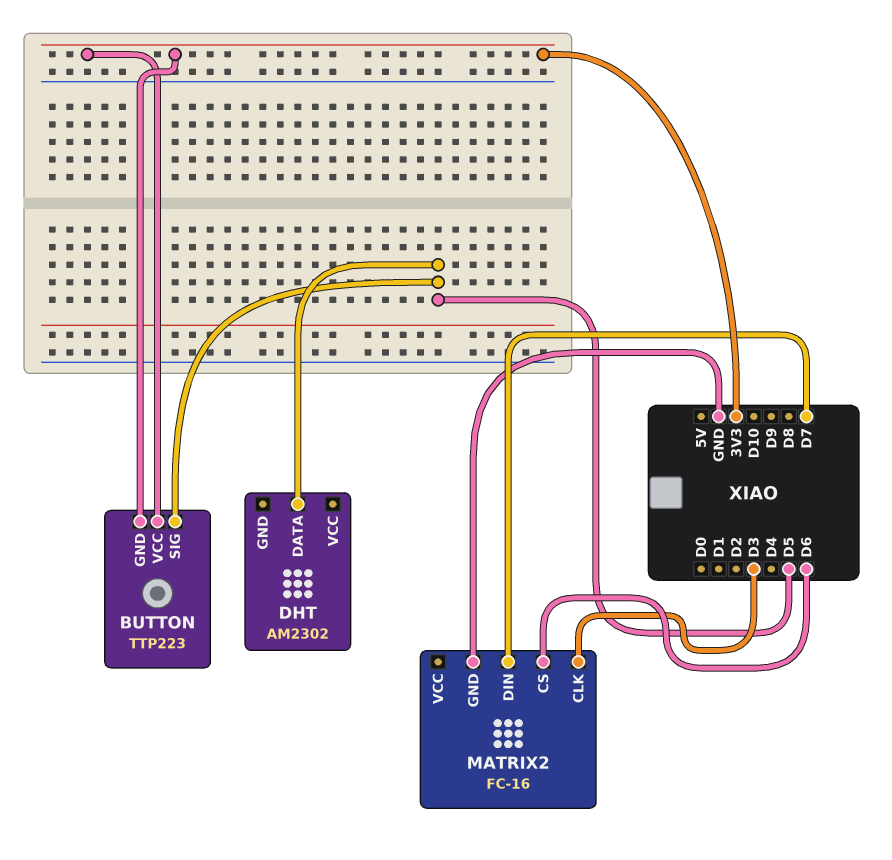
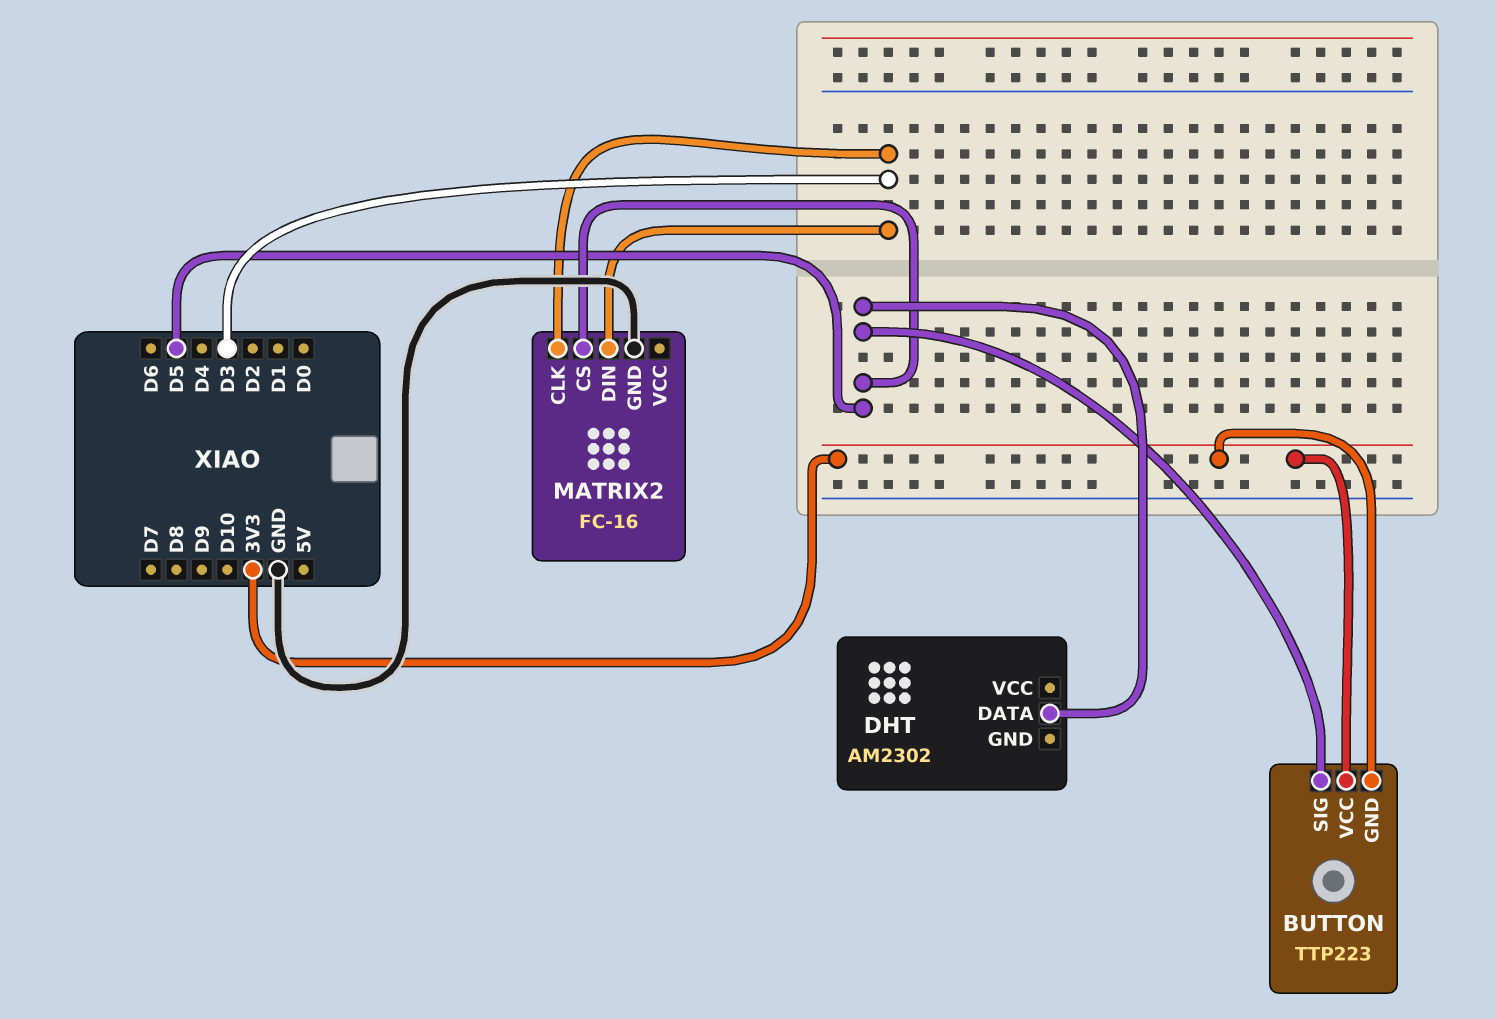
MATRIX2 pin CS: D6 -> D5
MATRIX2 pin DIN: D7 -> D3

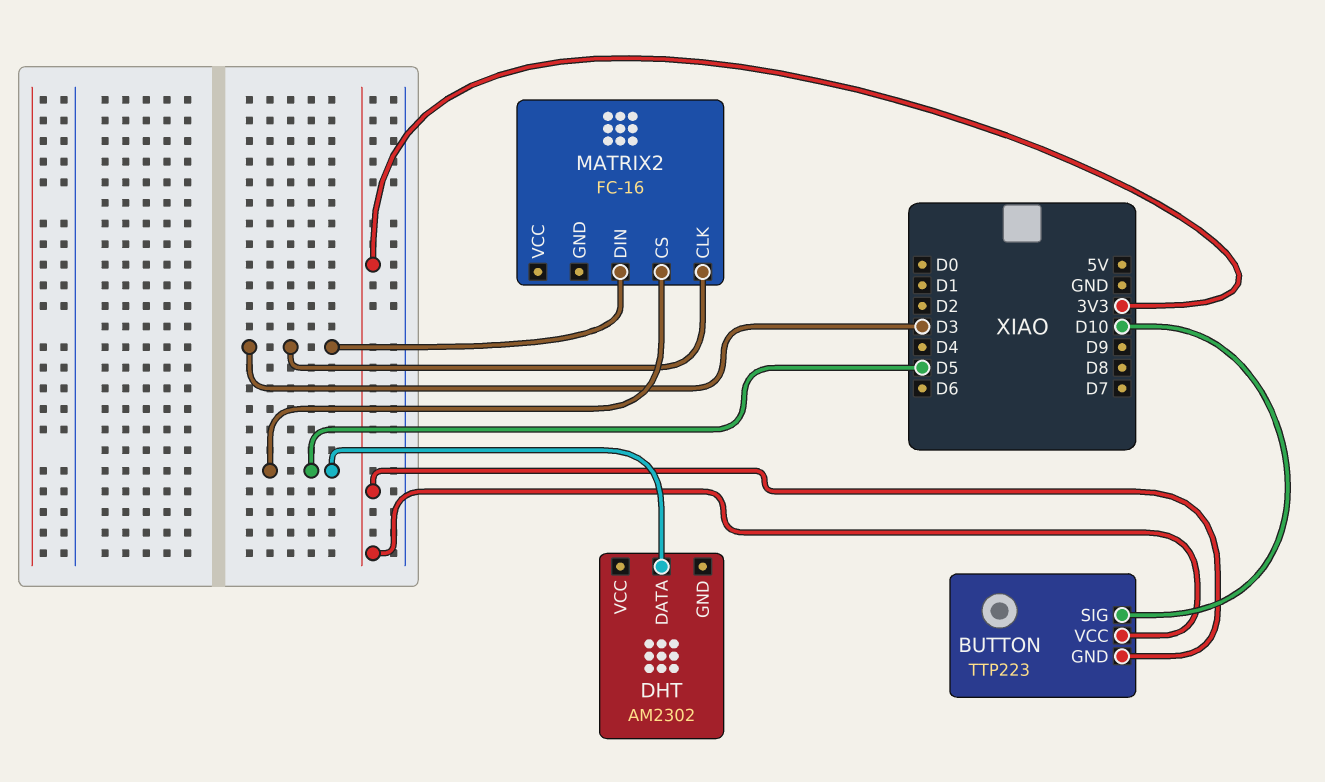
BUTTON pin SIG: D5 -> D10
MATRIX2 pin GND: GND -> none

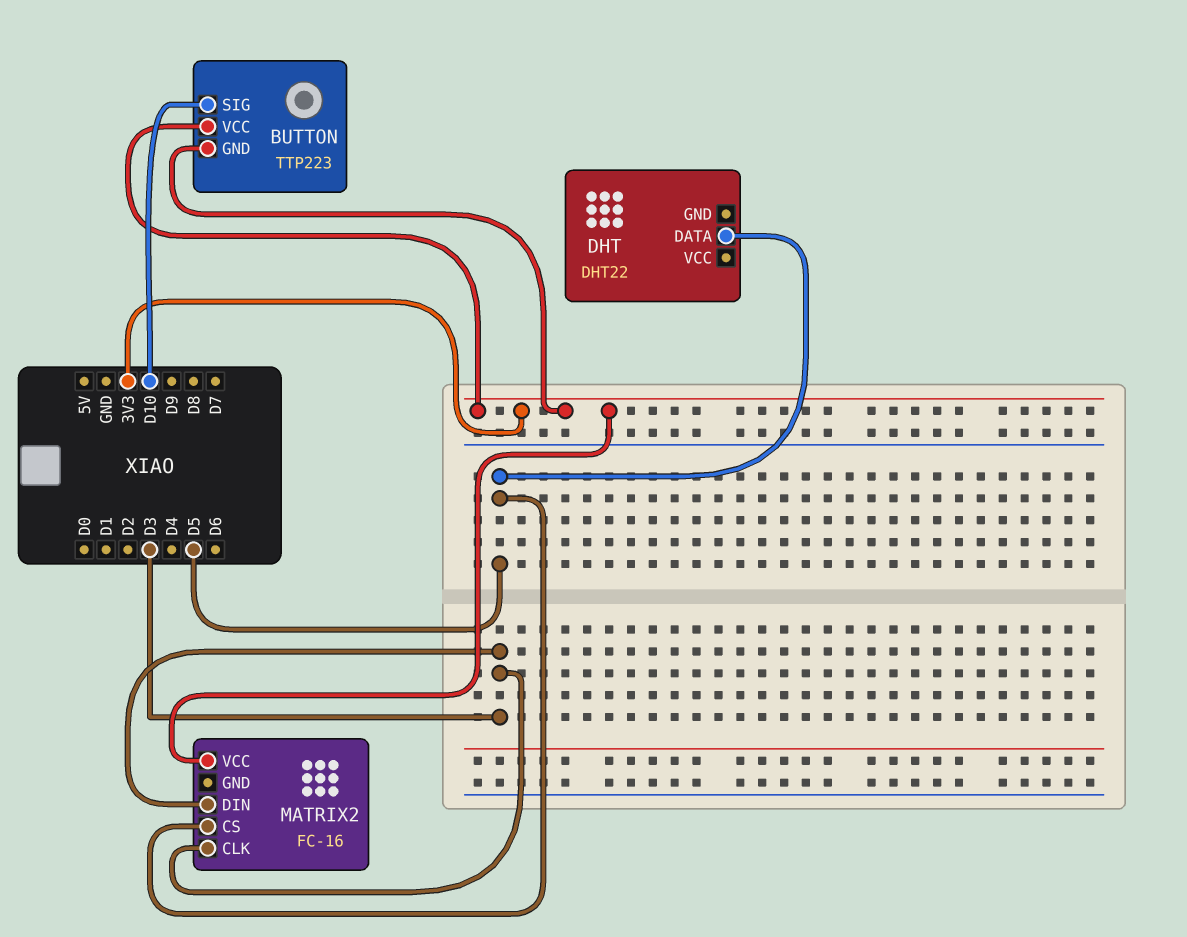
DHT: AM2302 -> DHT22
MATRIX2 pin VCC: none -> 3V3

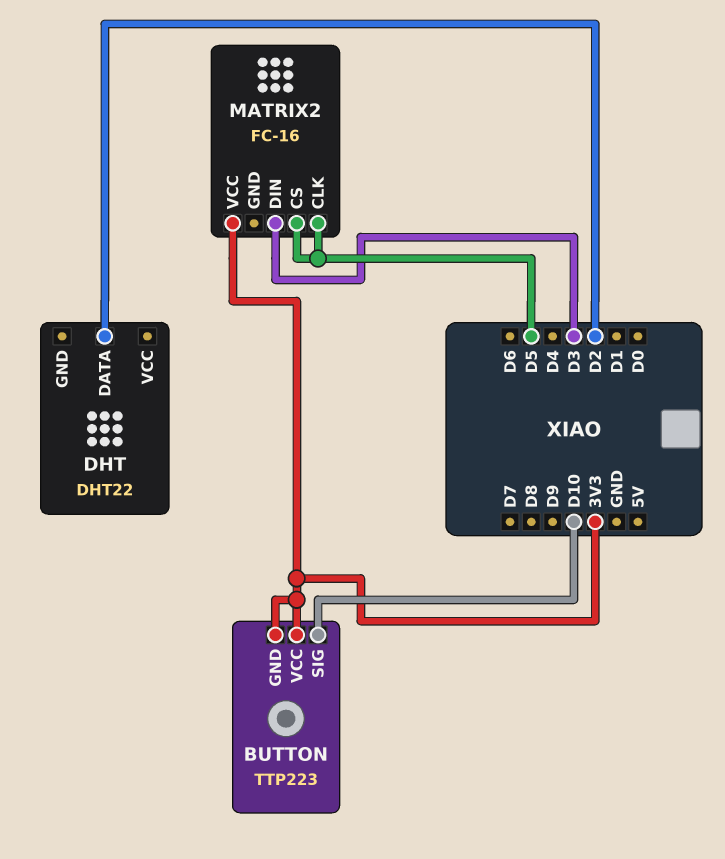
DHT pin DATA: D5 -> D2
MATRIX2 pin CLK: D3 -> D5

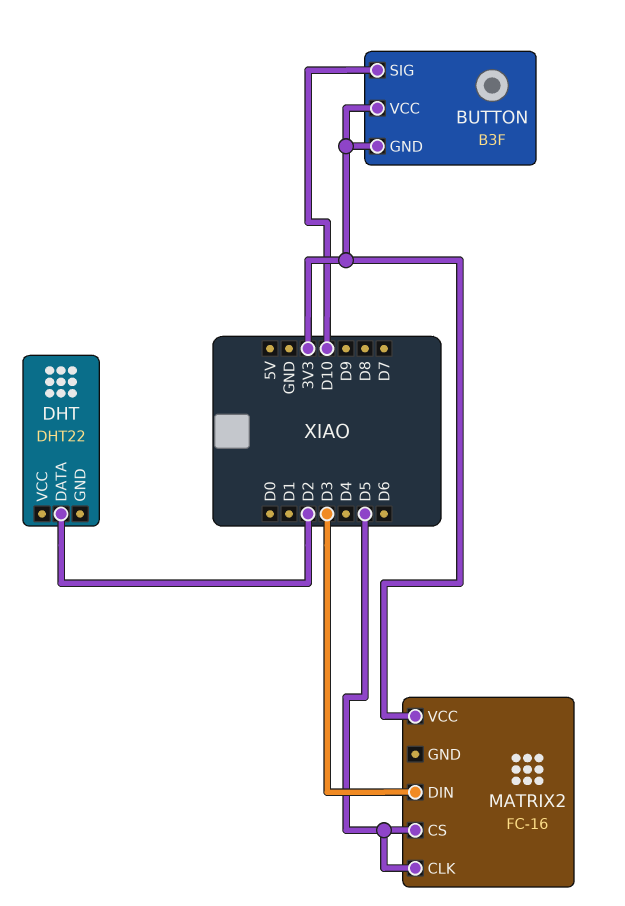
BUTTON: TTP223 -> B3F

